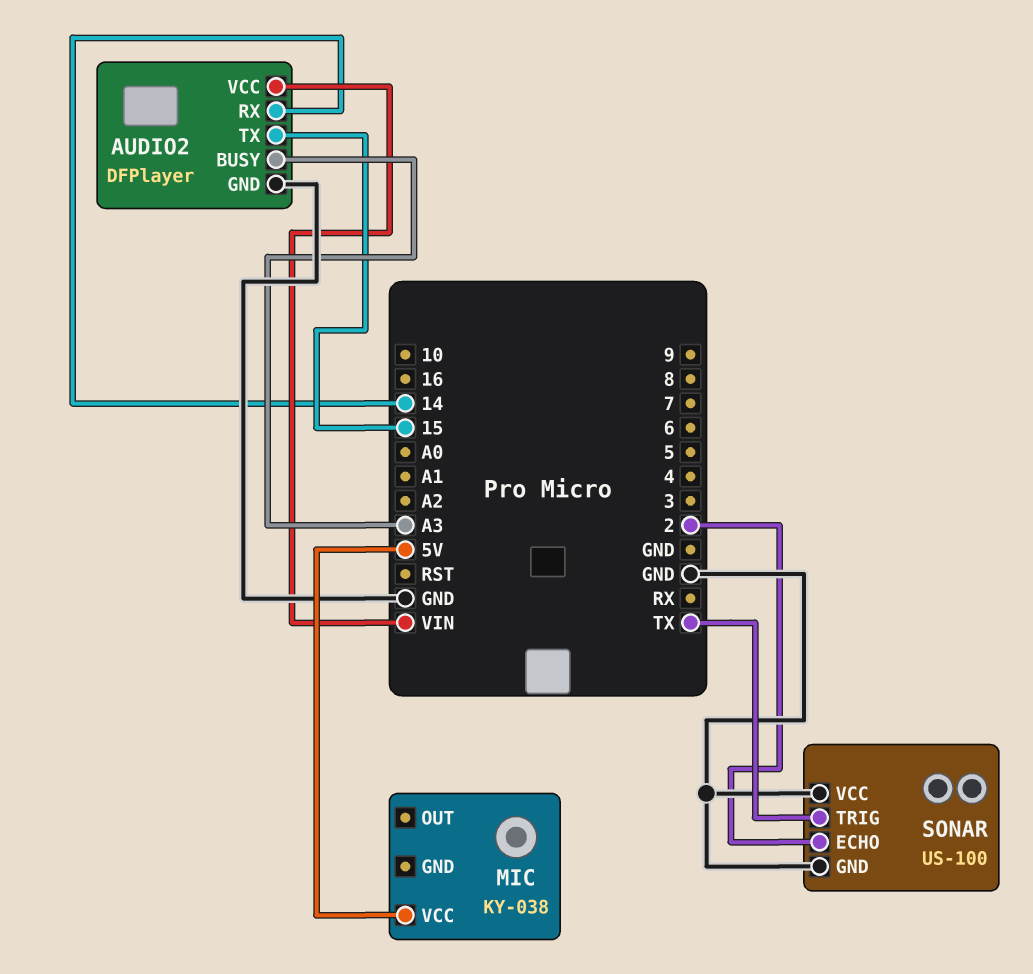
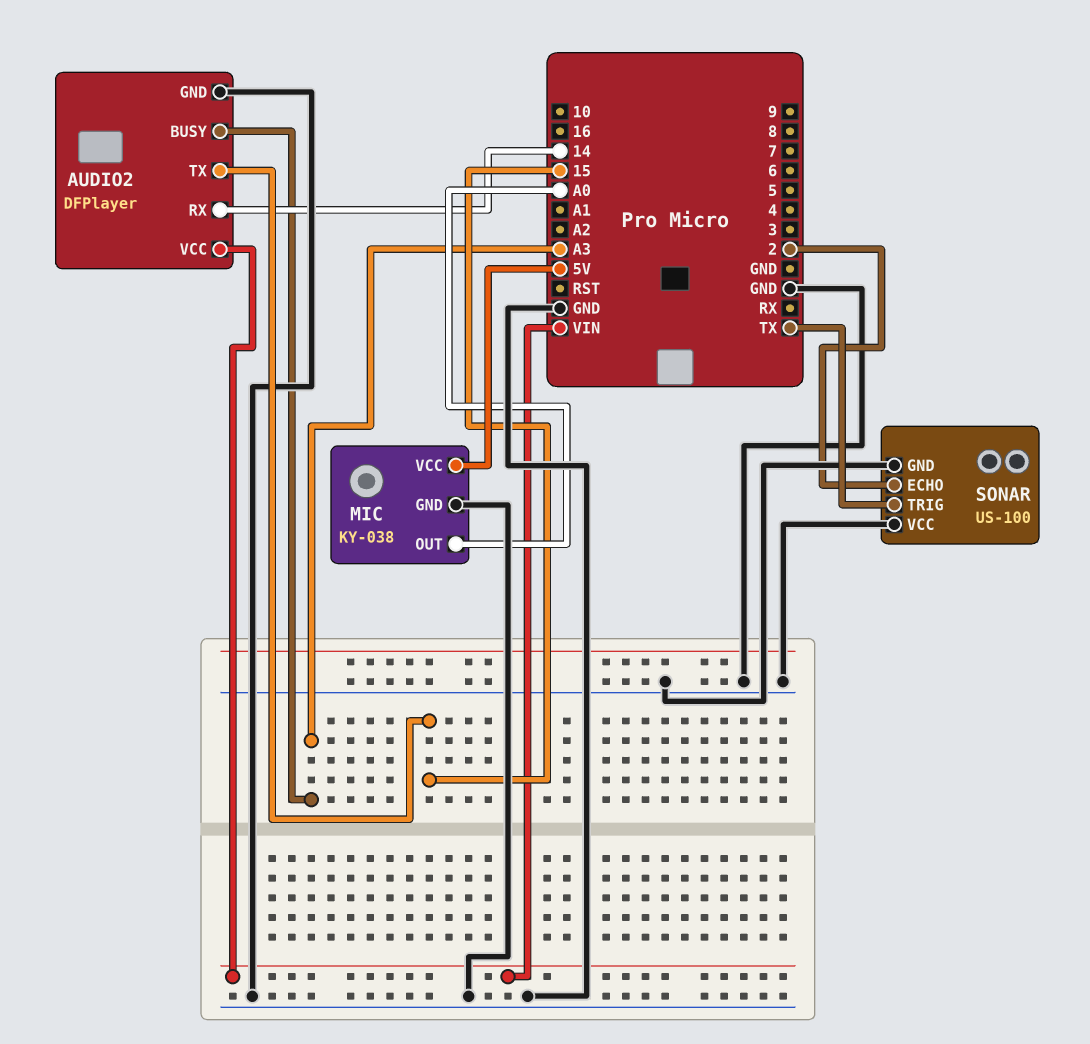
MIC pin GND: none -> GND
MIC pin OUT: none -> A0

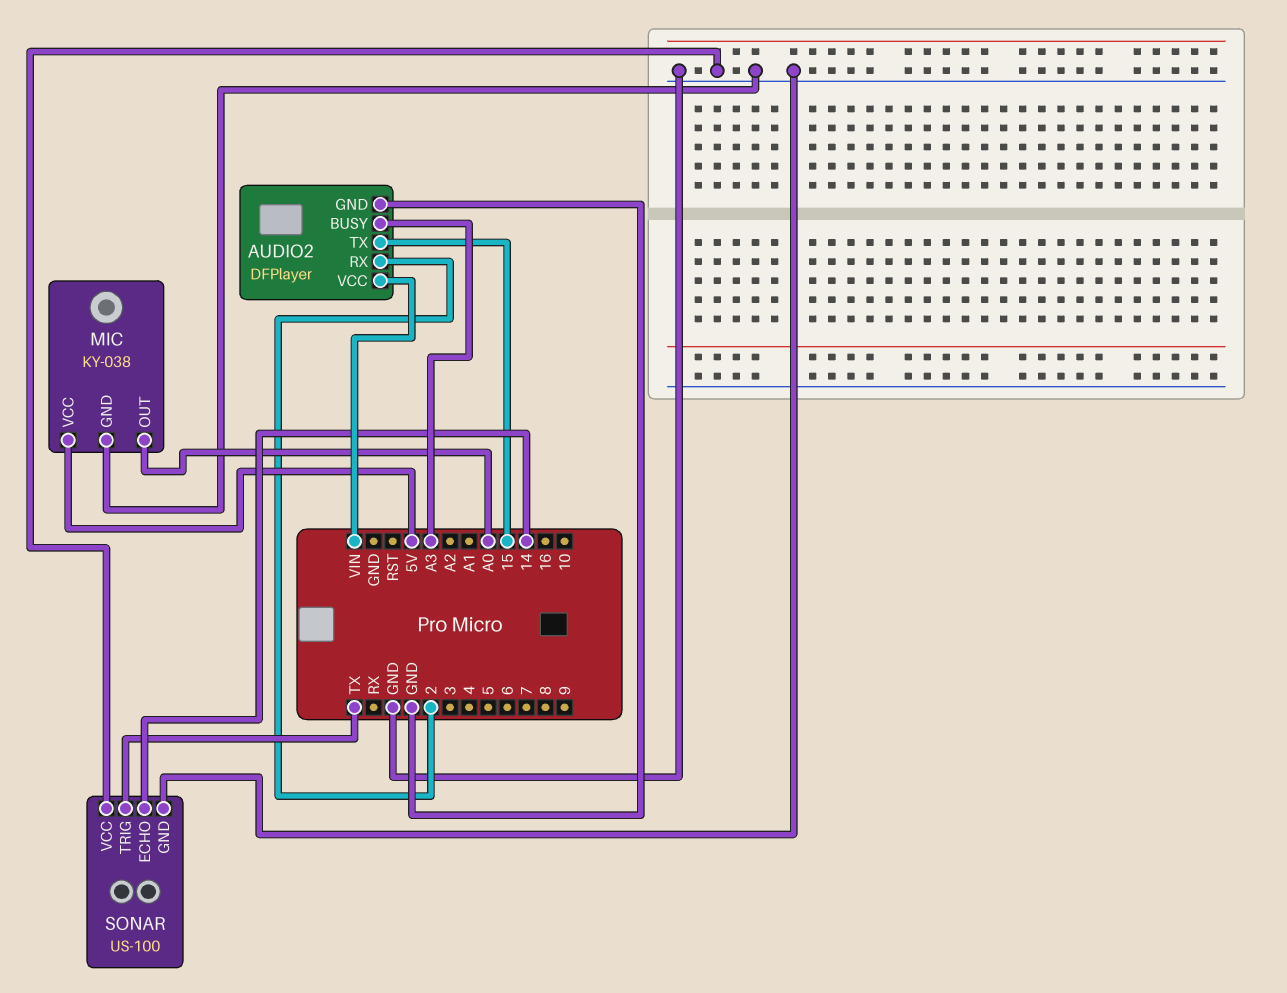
AUDIO2 pin RX: 14 -> 2
SONAR pin ECHO: 2 -> 14

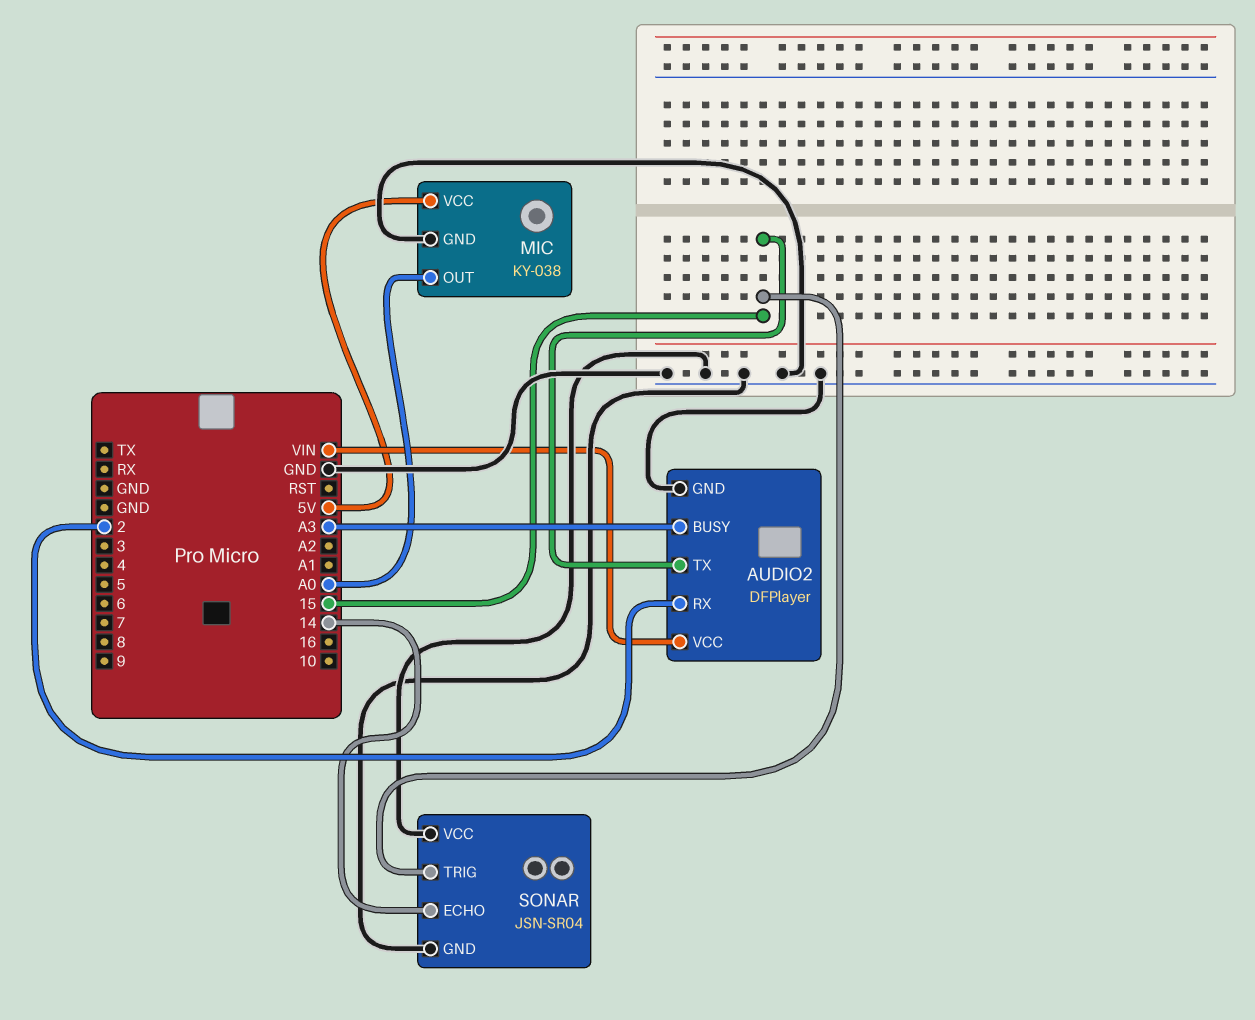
SONAR: US-100 -> JSN-SR04
SONAR pin TRIG: TX -> 15

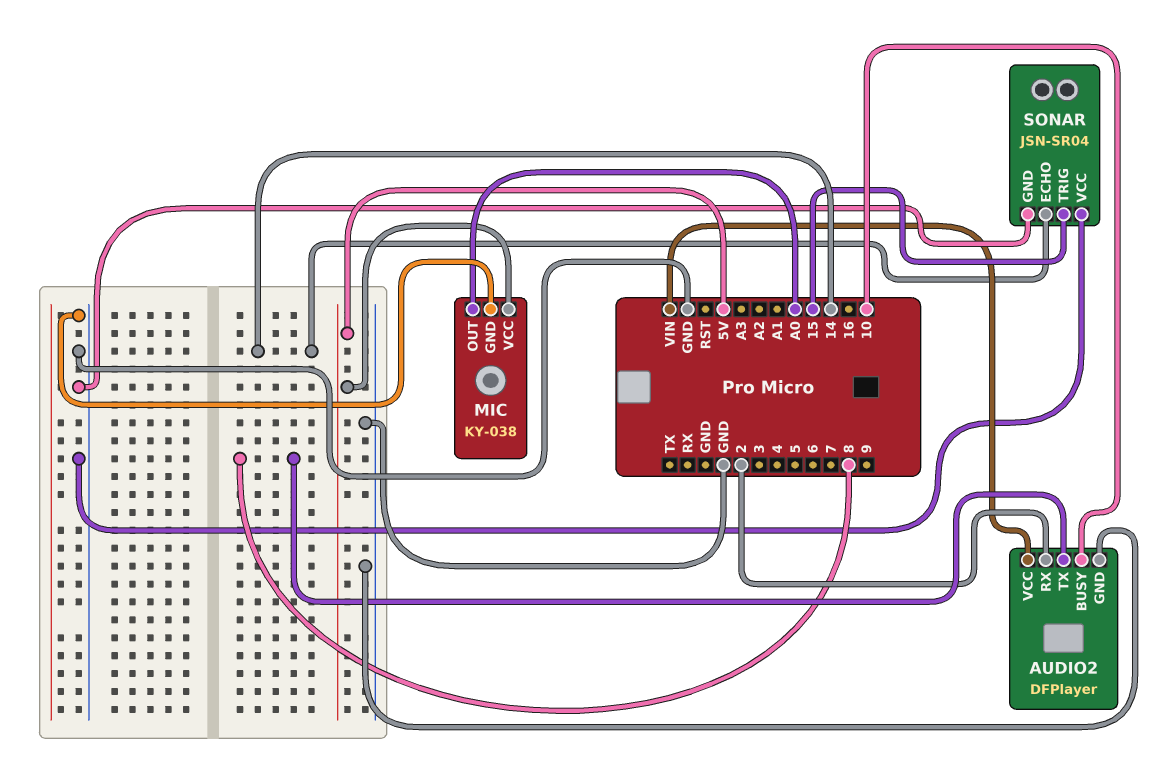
AUDIO2 pin BUSY: A3 -> 10
AUDIO2 pin TX: 15 -> 8

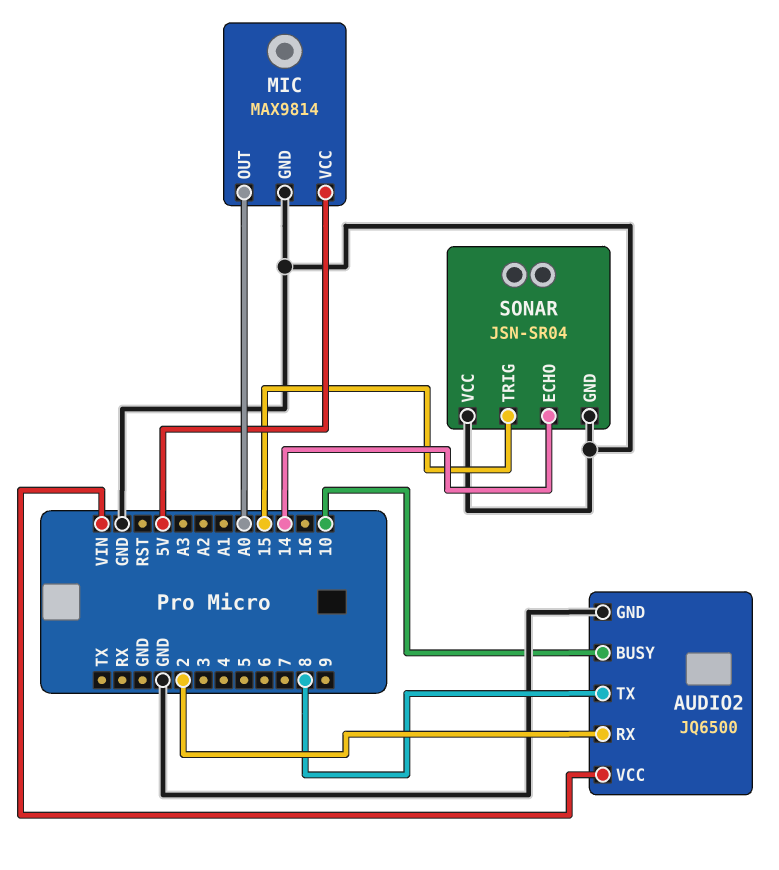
AUDIO2: DFPlayer -> JQ6500
MIC: KY-038 -> MAX9814

